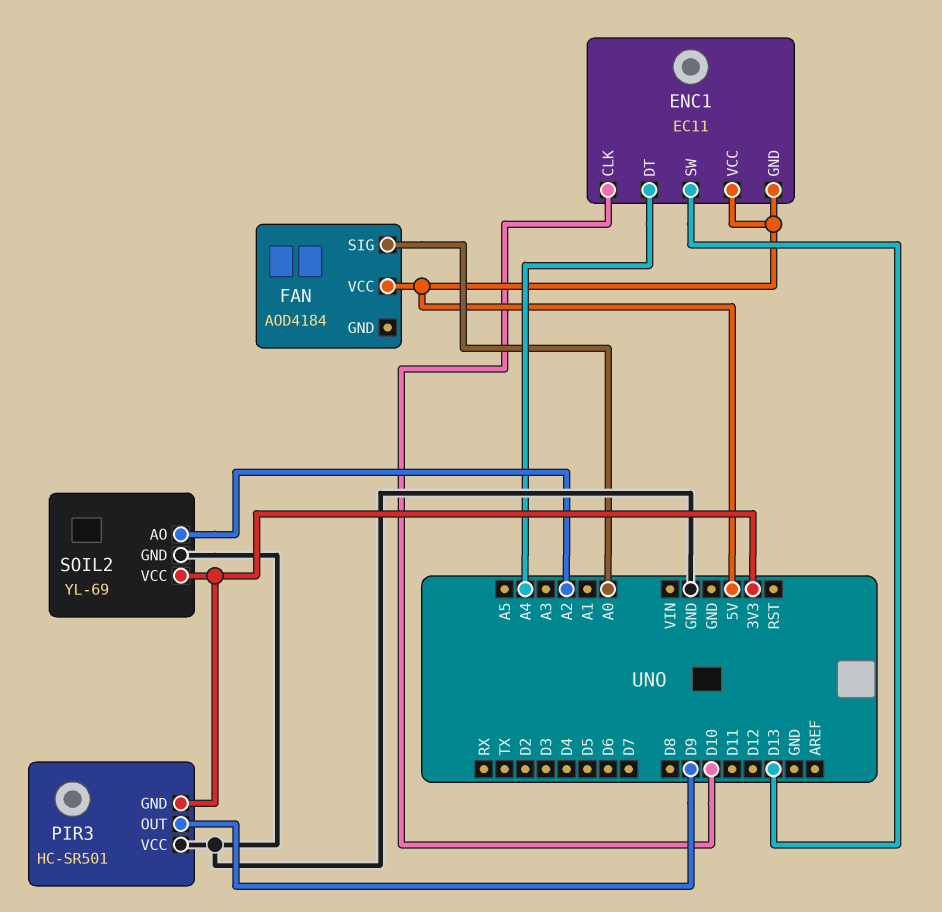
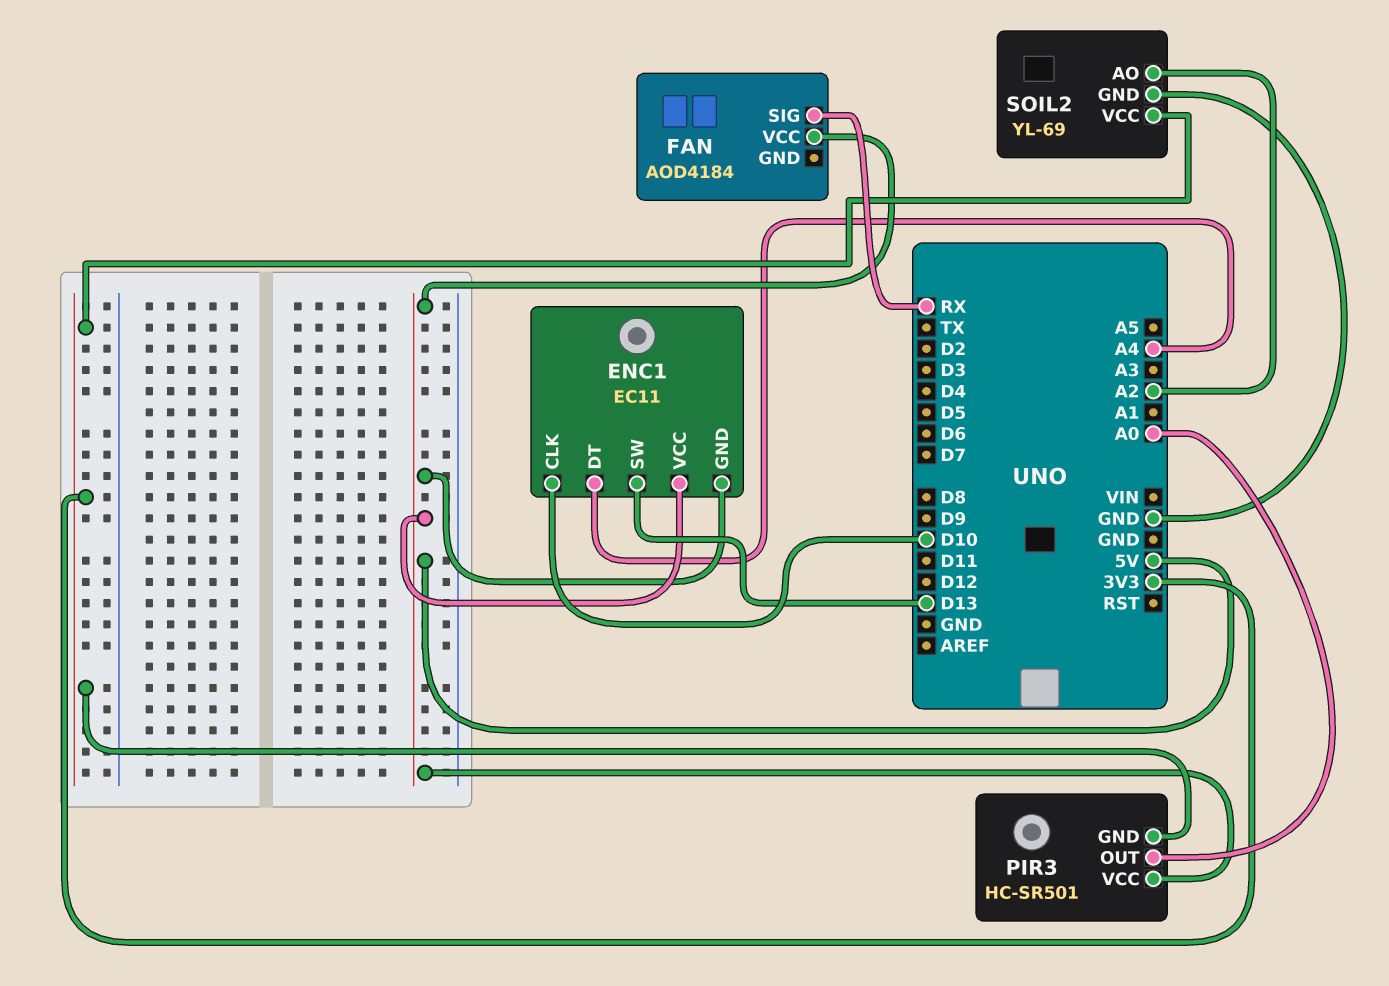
FAN pin SIG: A0 -> RX
PIR3 pin OUT: D9 -> A0
PIR3 pin VCC: GND -> 5V

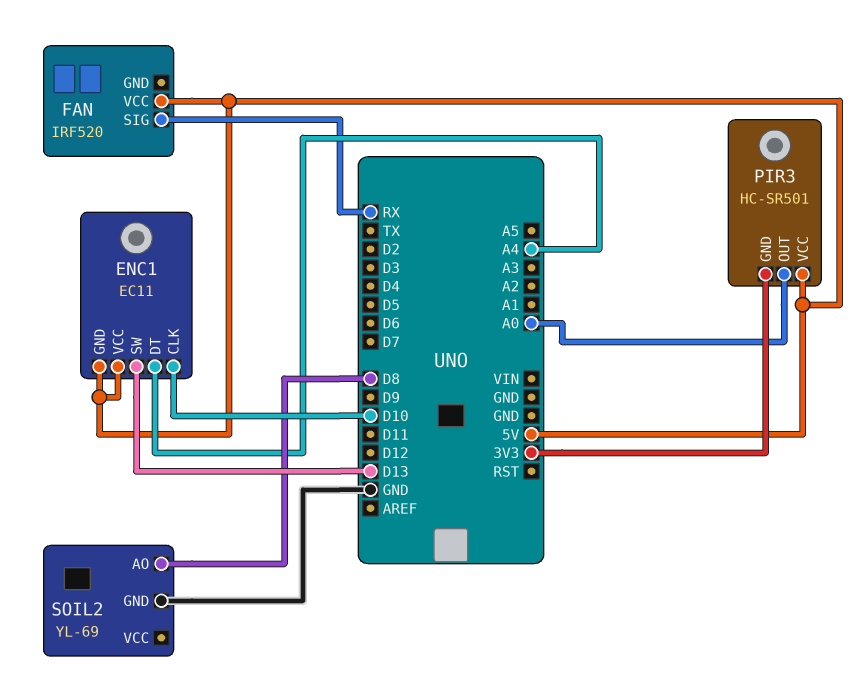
FAN: AOD4184 -> IRF520
SOIL2 pin AO: A2 -> D8
SOIL2 pin VCC: 3V3 -> none

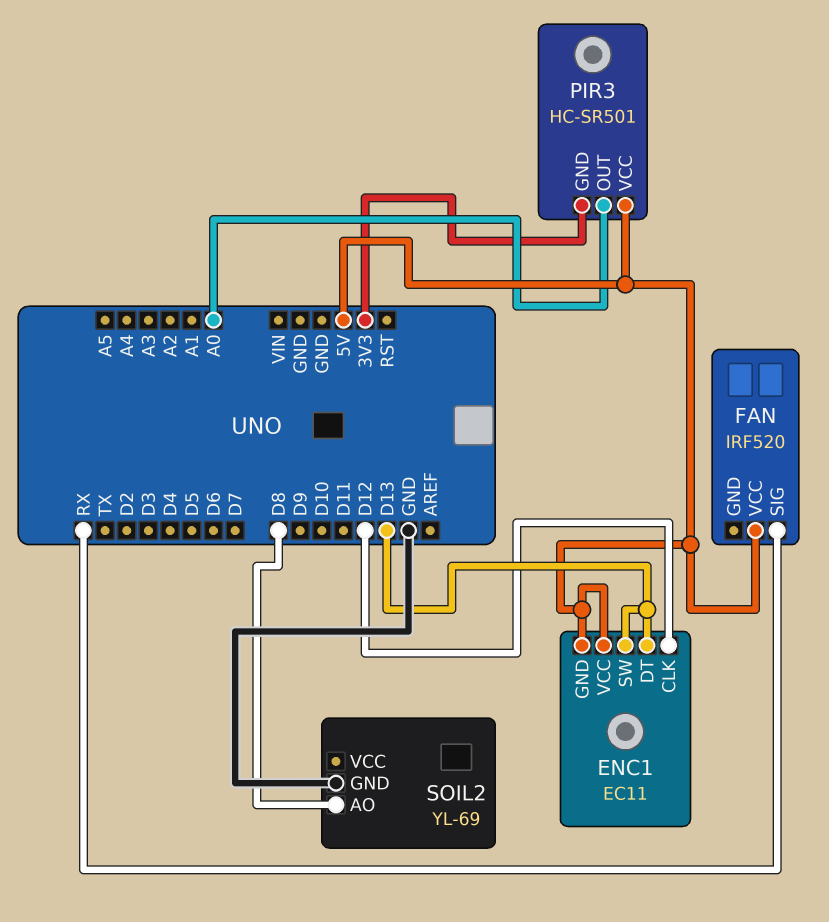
ENC1 pin CLK: D10 -> D12
ENC1 pin DT: A4 -> D13

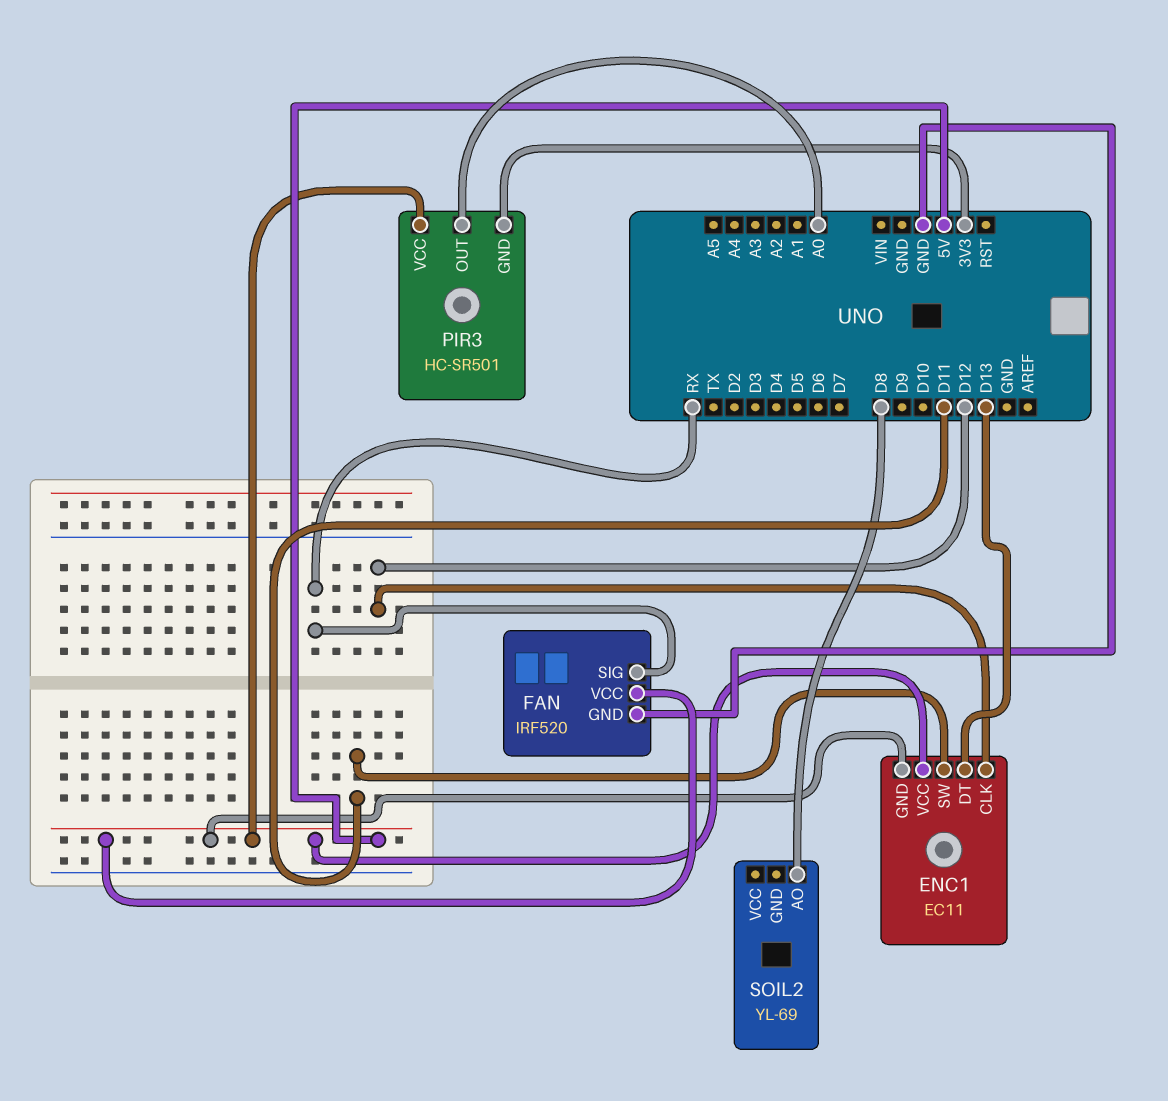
ENC1 pin SW: D13 -> D11
FAN pin GND: none -> GND
SOIL2 pin GND: GND -> none

